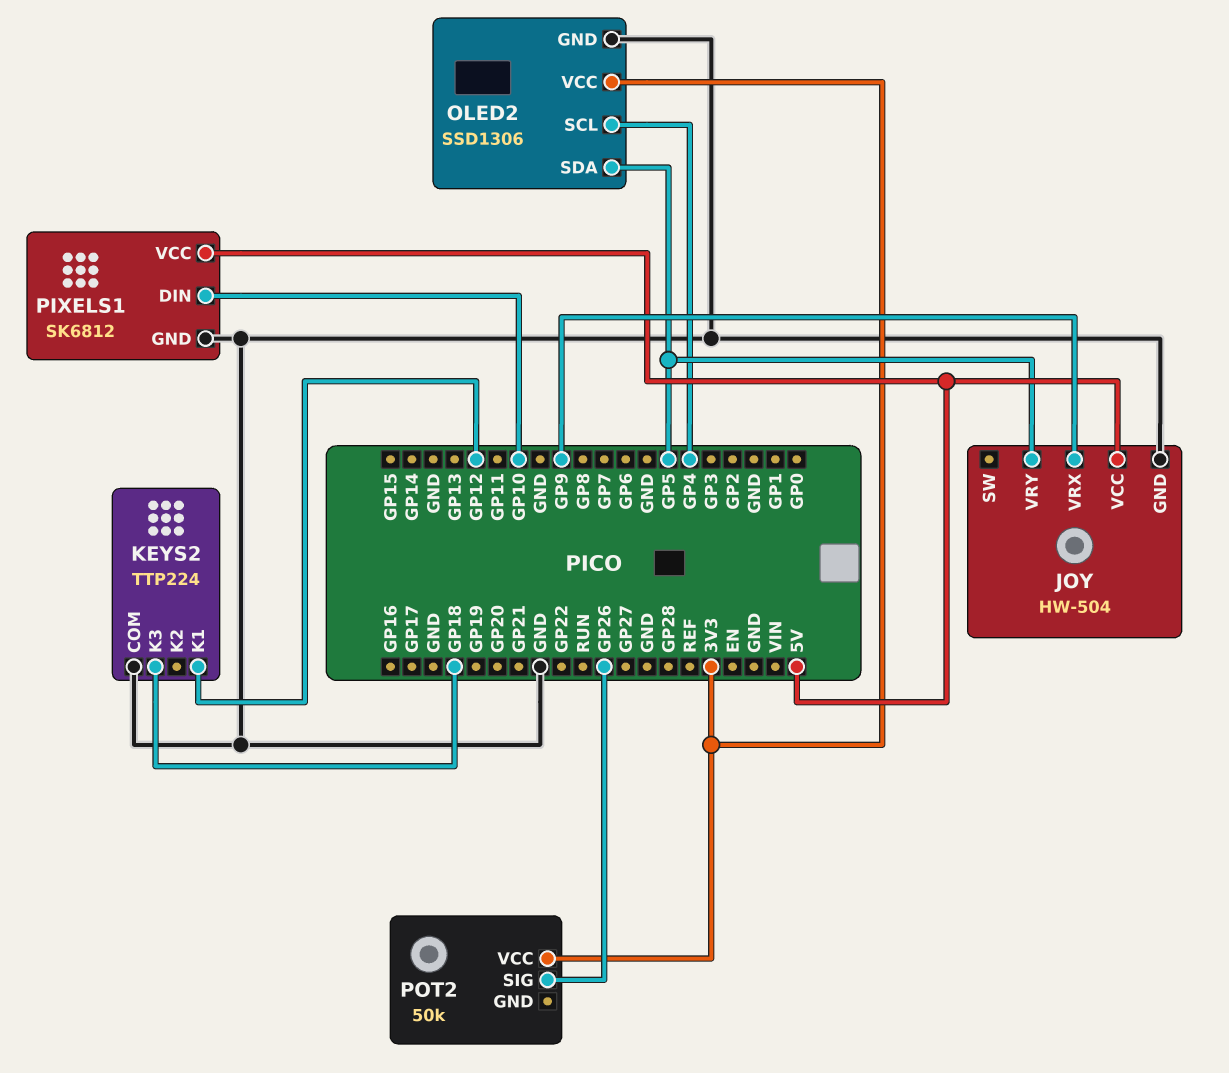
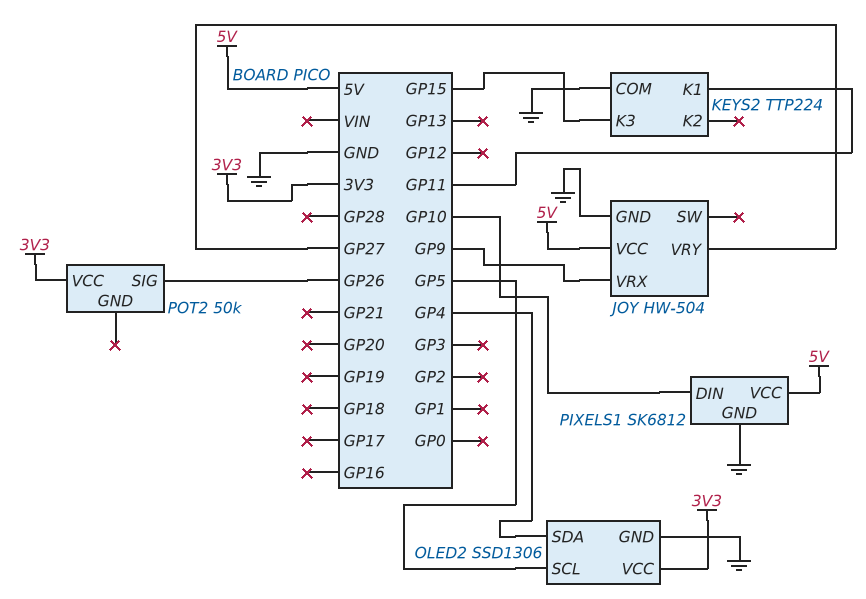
JOY pin VRY: GP5 -> GP27
KEYS2 pin K1: GP12 -> GP11
KEYS2 pin K3: GP18 -> GP15
OLED2 pin SCL: GP4 -> GP5
OLED2 pin SDA: GP5 -> GP4

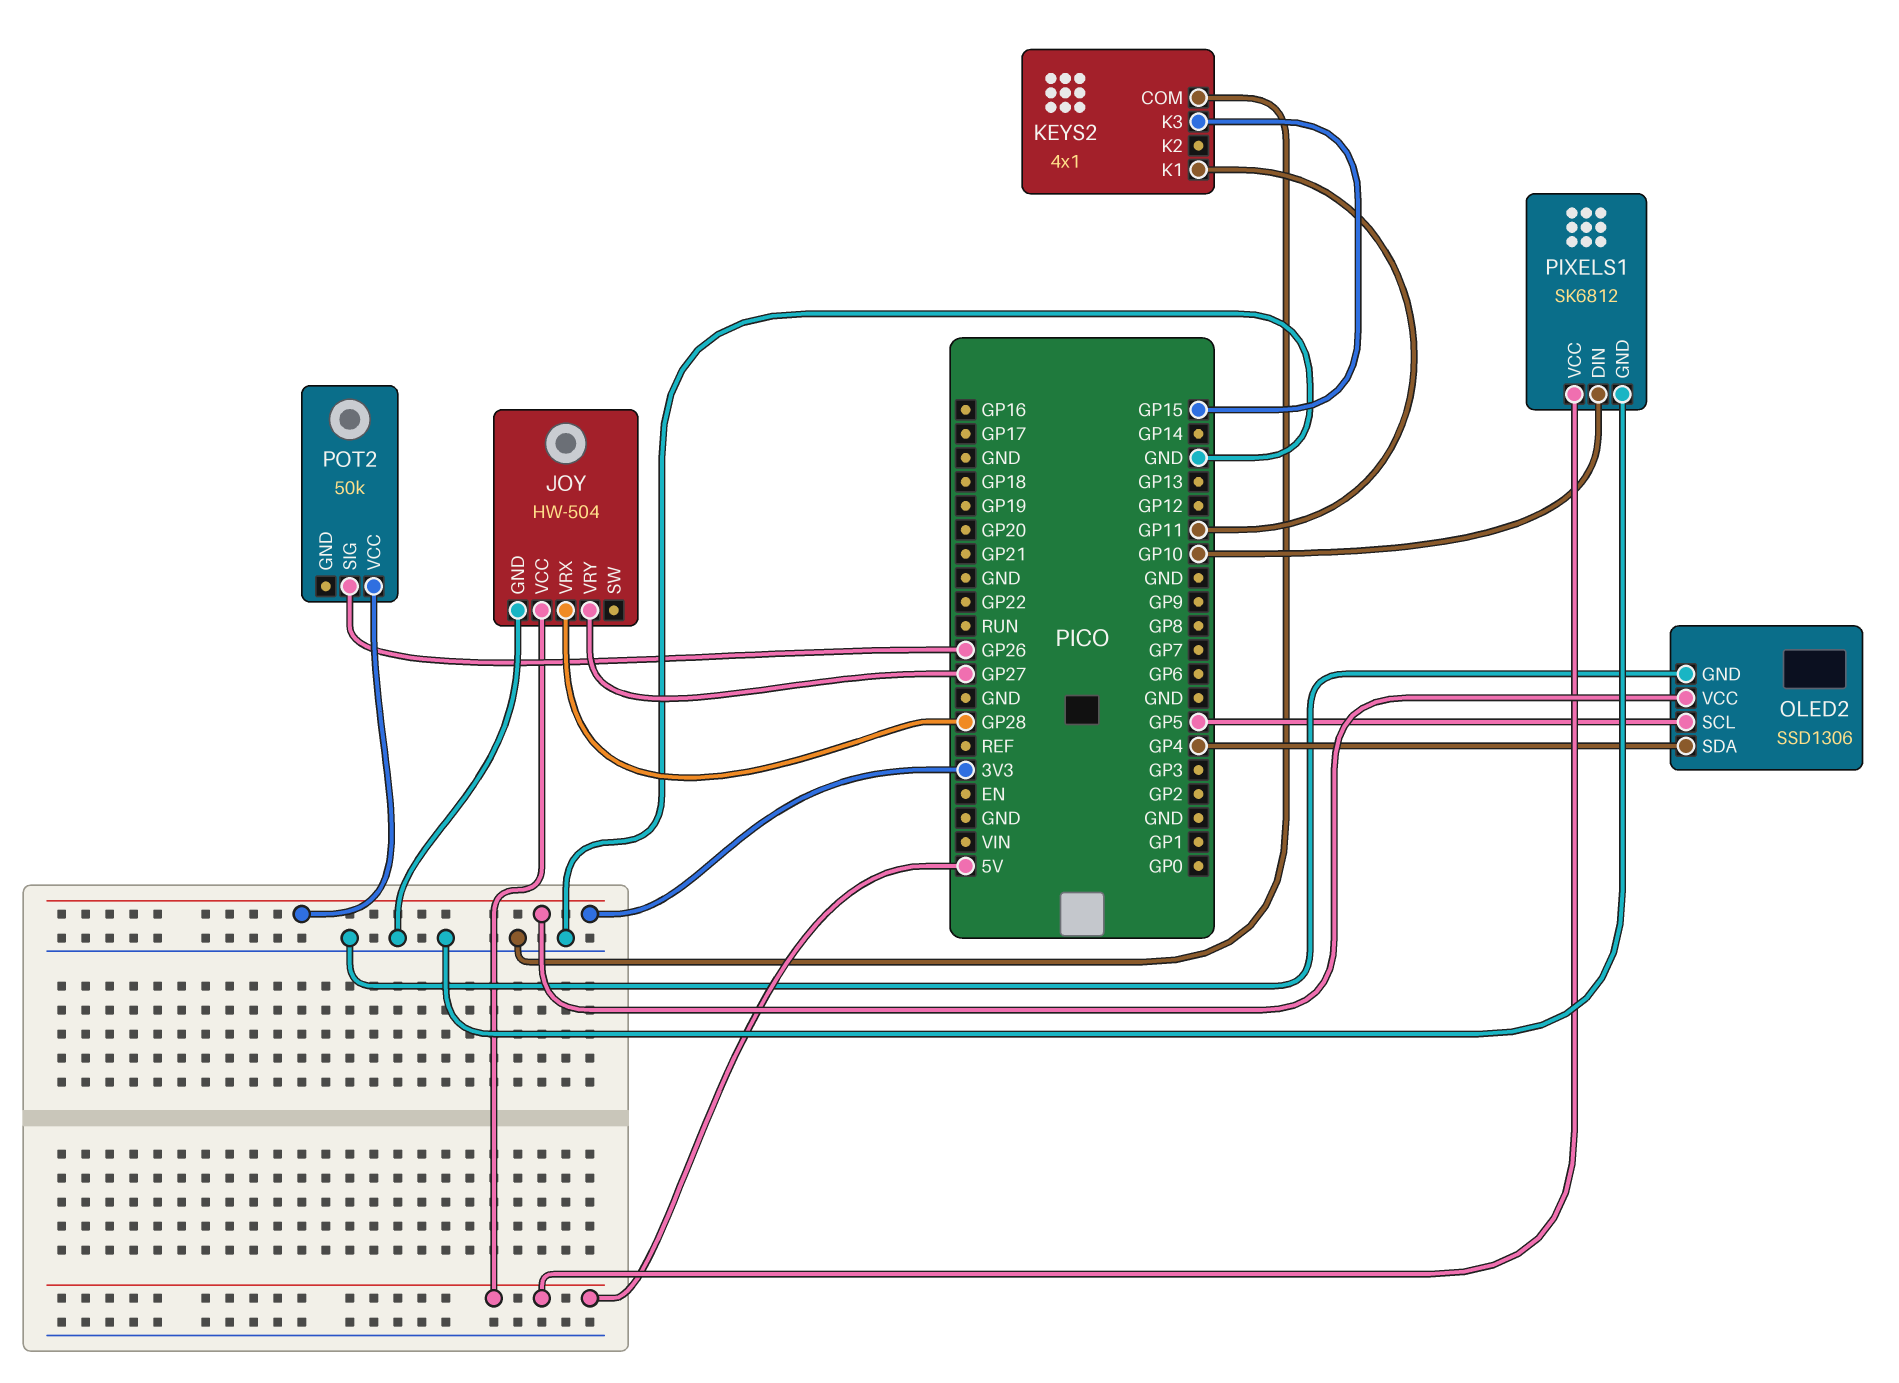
JOY pin VRX: GP9 -> GP28
KEYS2: TTP224 -> 4x1

